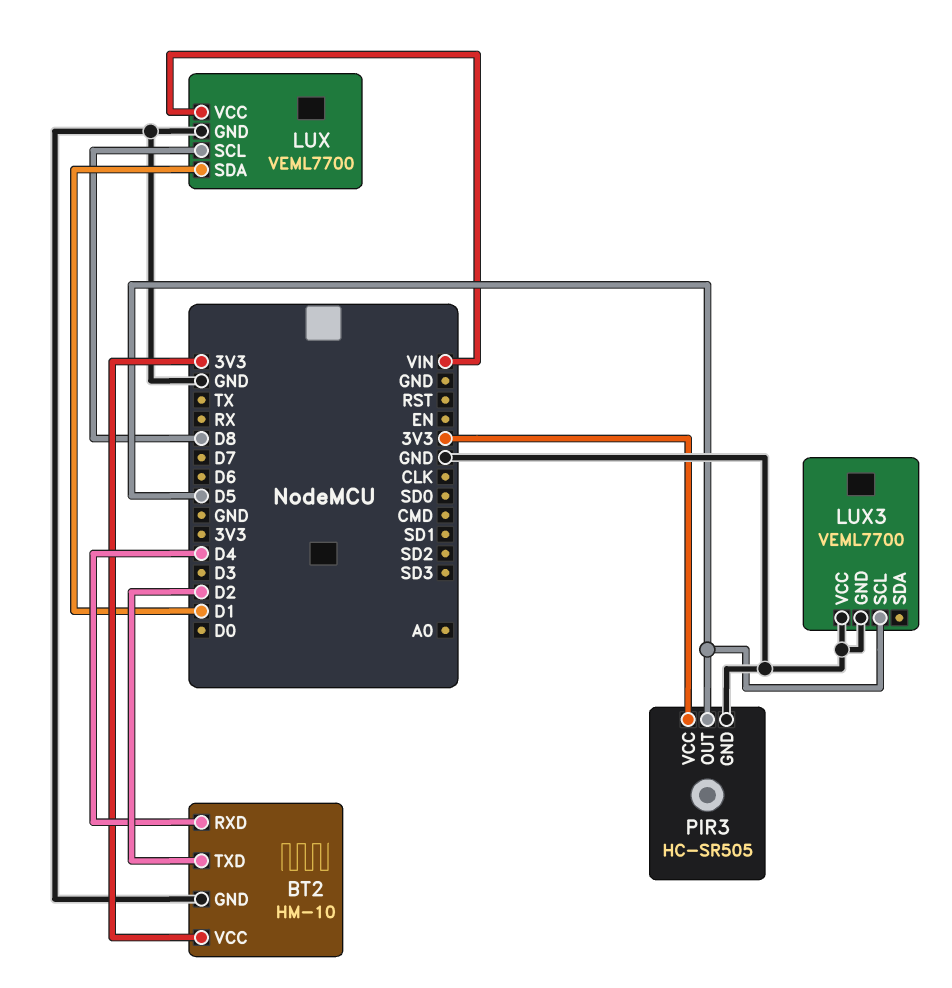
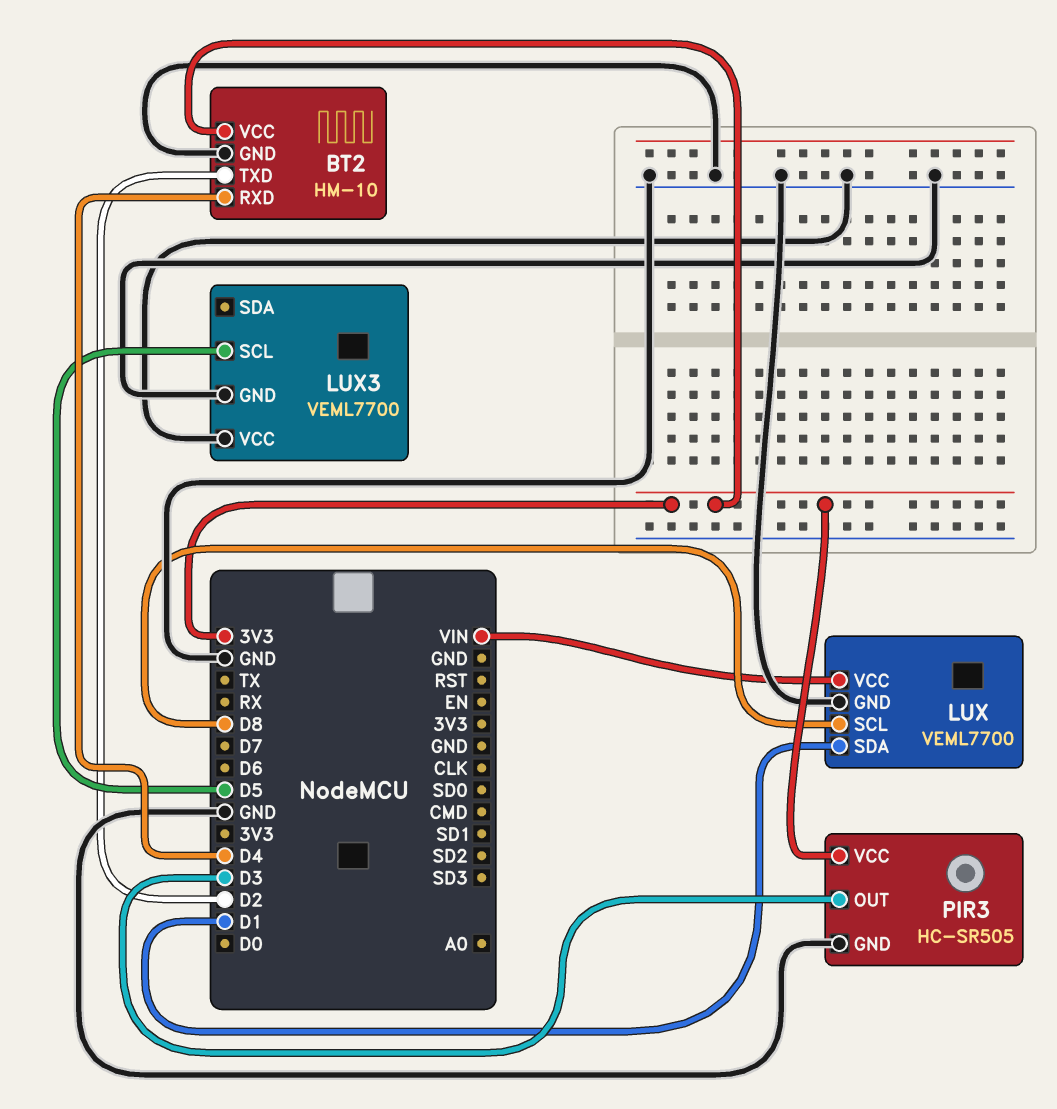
PIR3 pin OUT: D5 -> D3

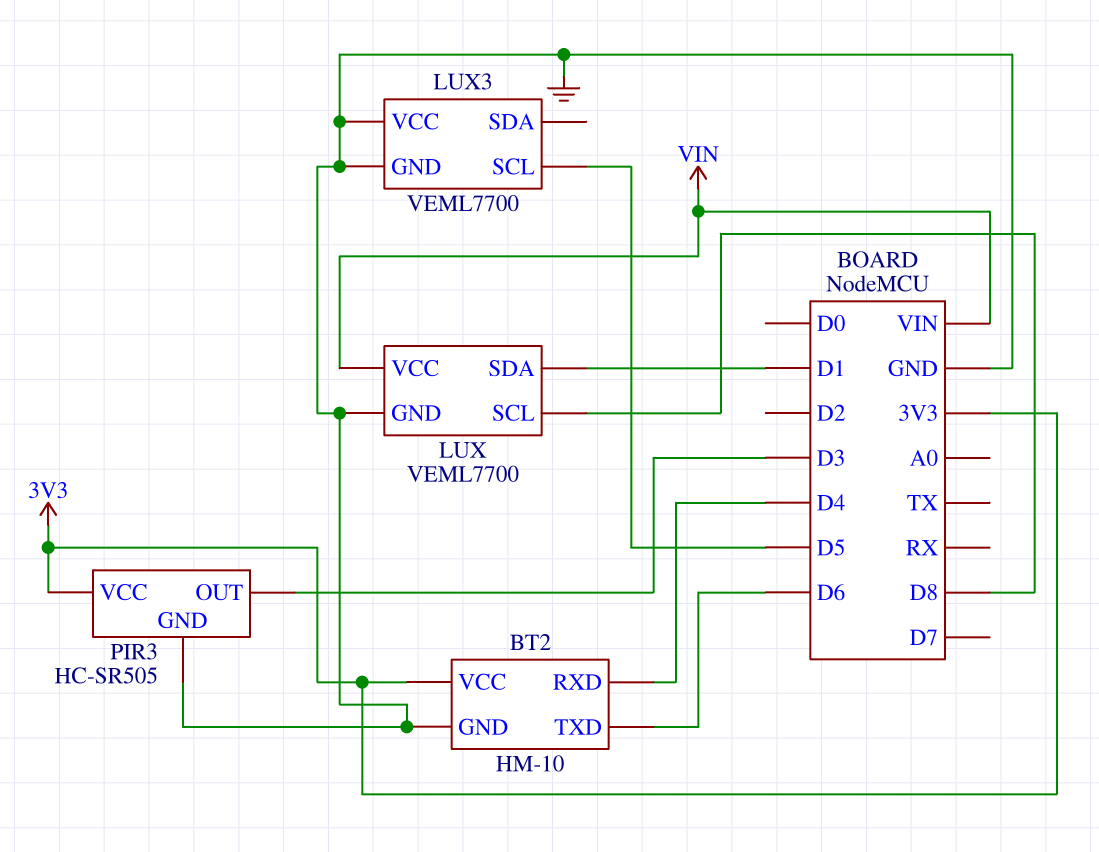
BT2 pin TXD: D2 -> D6

